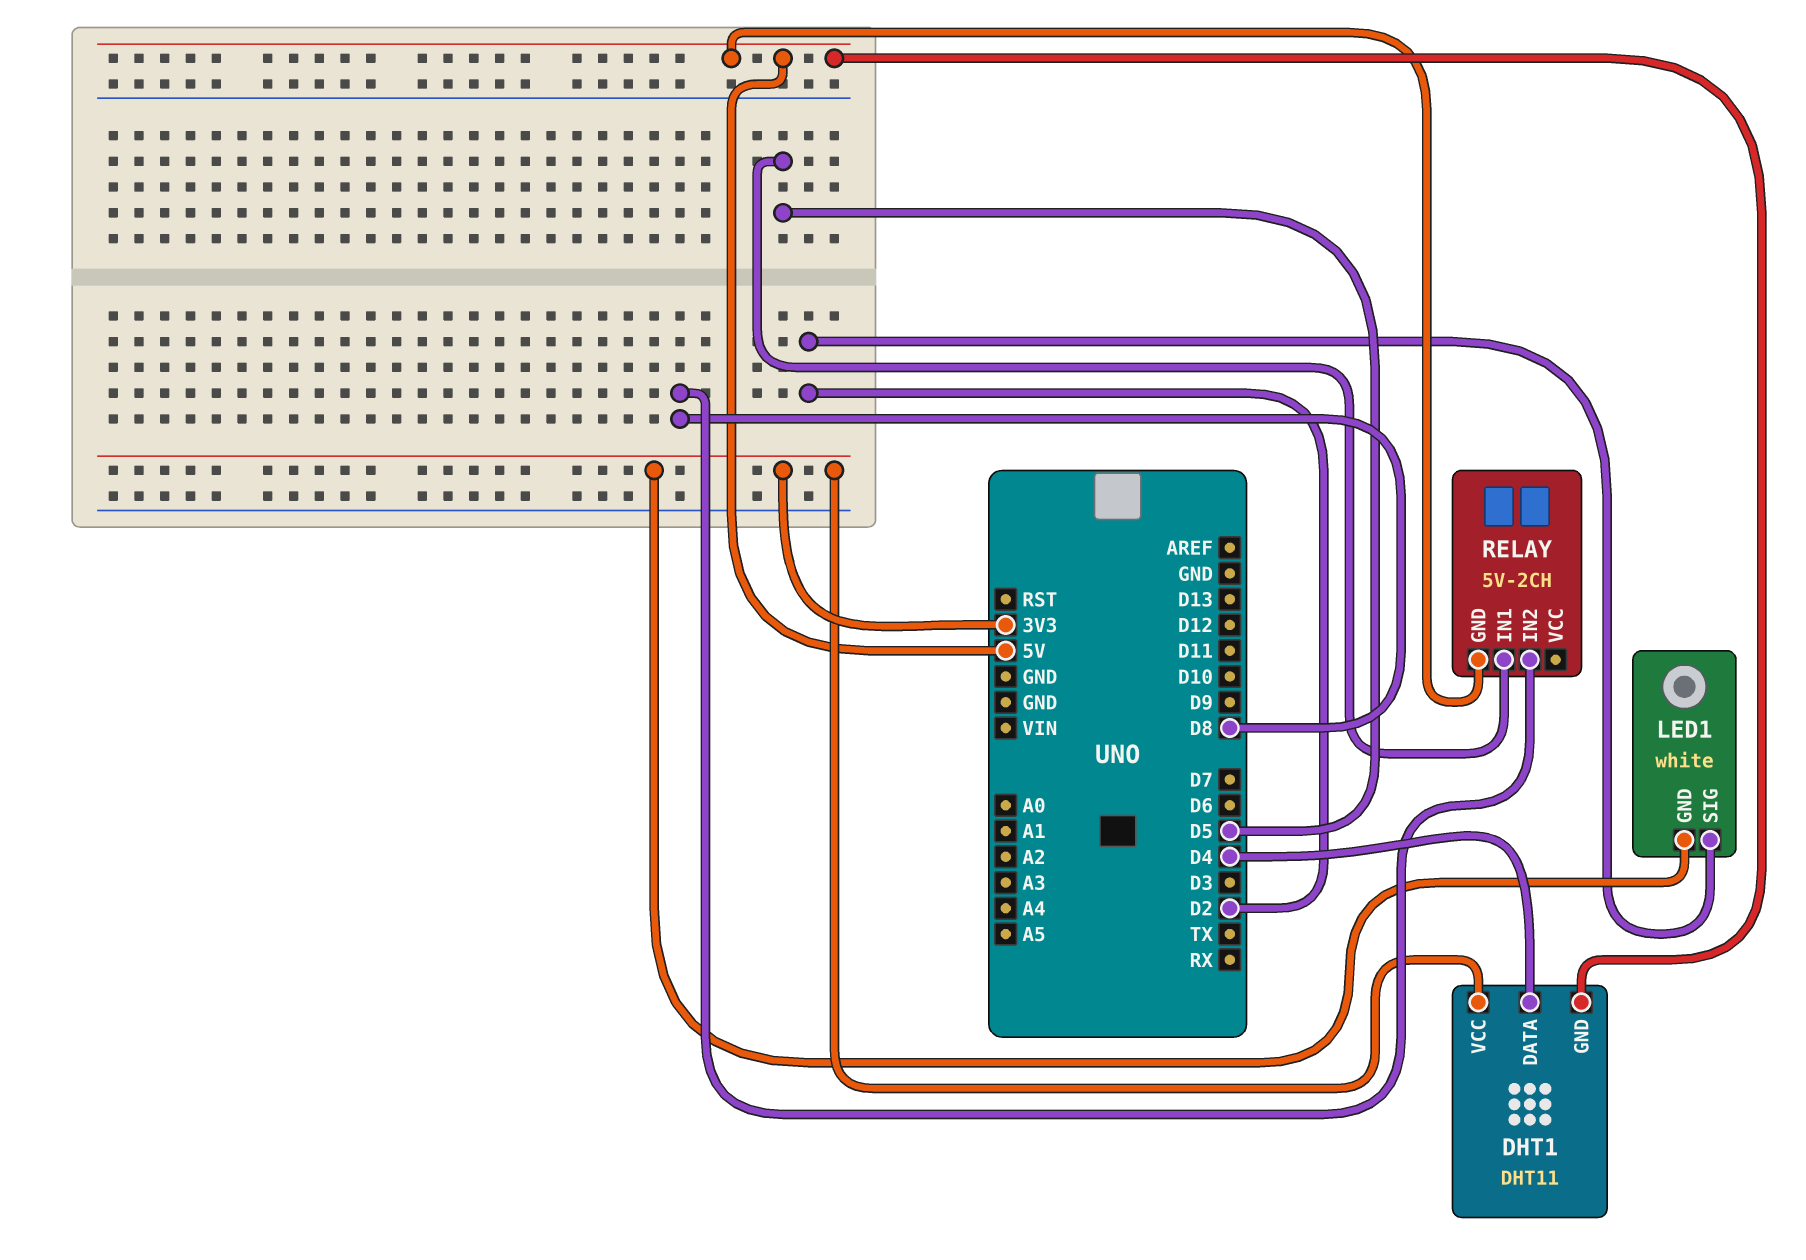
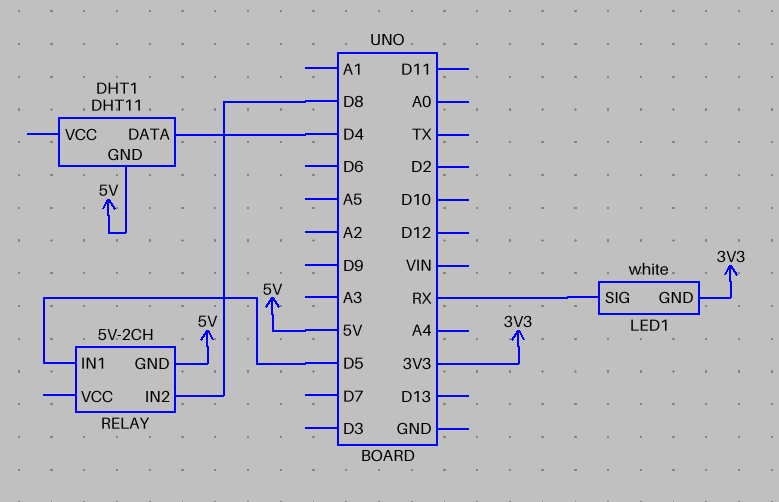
DHT1 pin VCC: 3V3 -> none
LED1 pin SIG: D2 -> RX

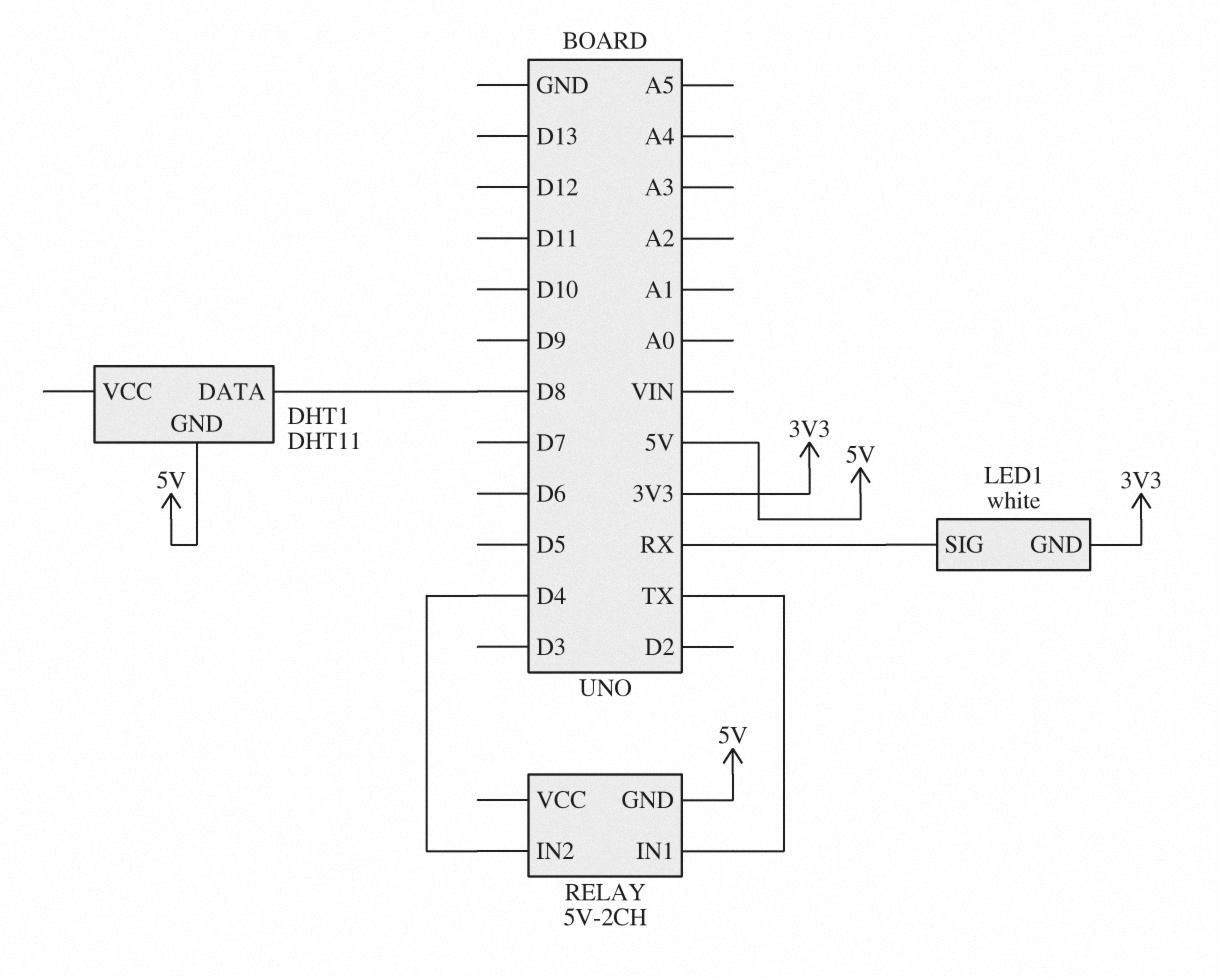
DHT1 pin DATA: D4 -> D8
RELAY pin IN1: D5 -> TX
RELAY pin IN2: D8 -> D4

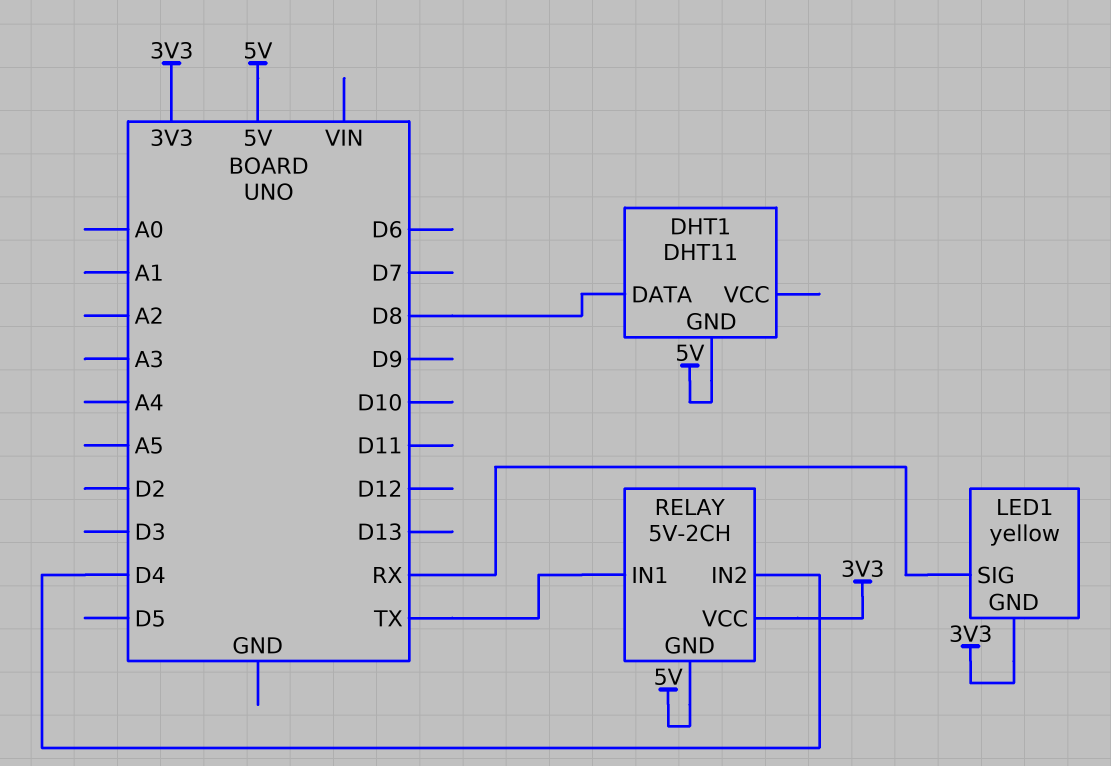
LED1: white -> yellow
RELAY pin VCC: none -> 3V3

